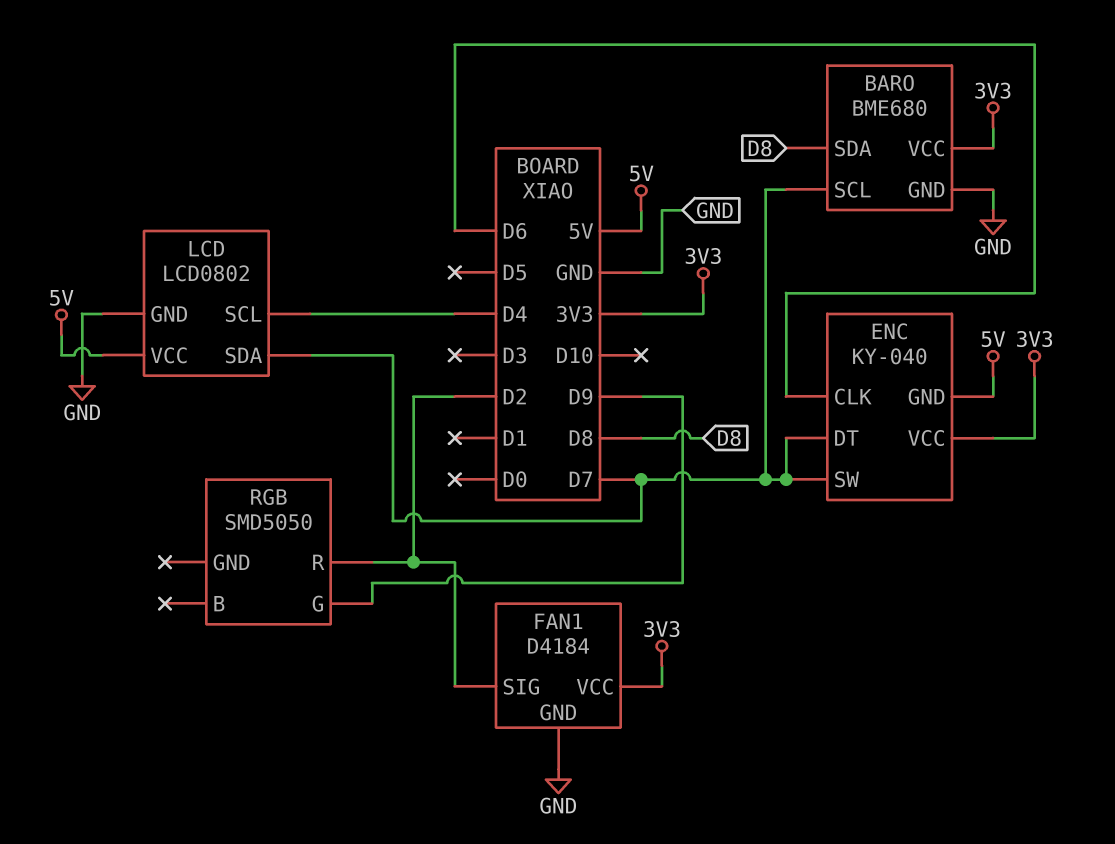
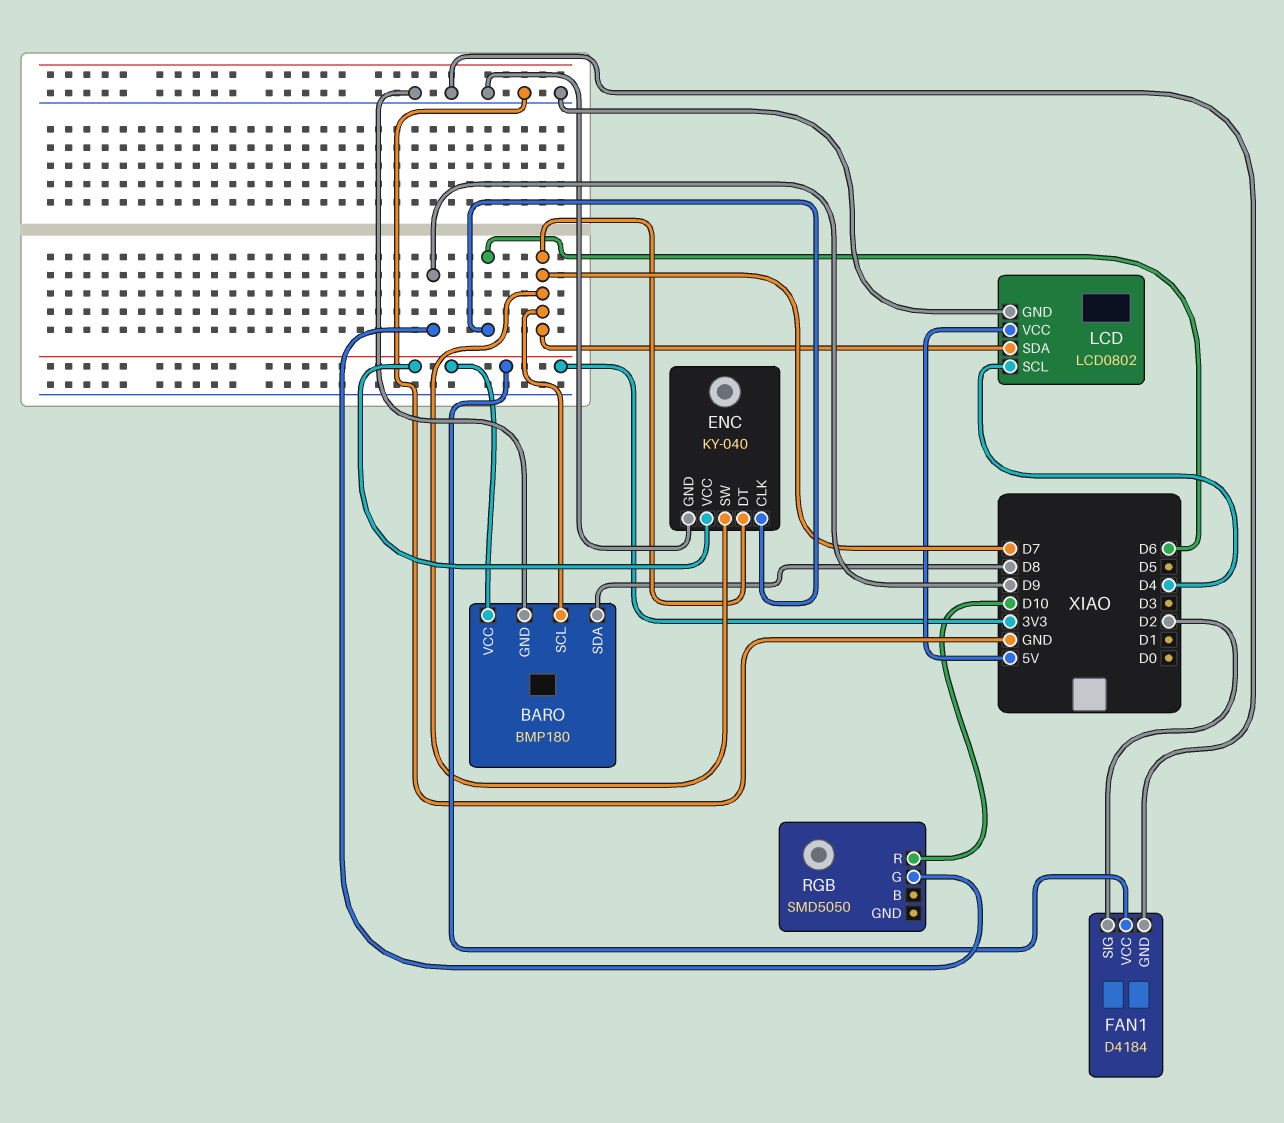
BARO: BME680 -> BMP180
ENC pin GND: 5V -> GND
RGB pin R: D2 -> D10

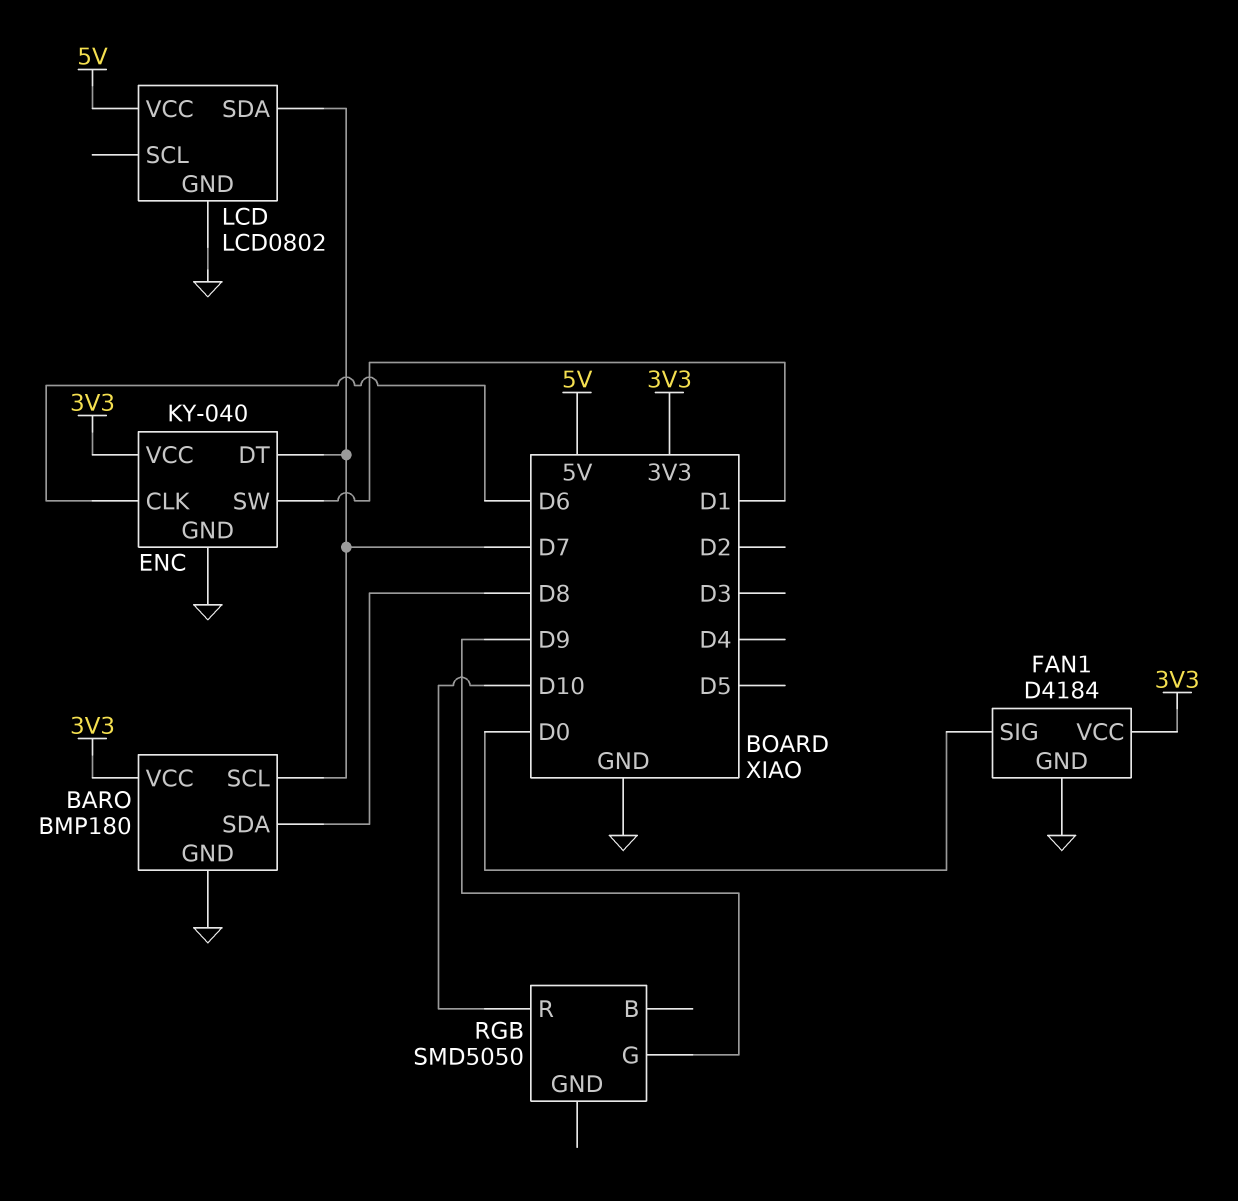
ENC pin SW: D7 -> D1
FAN1 pin SIG: D2 -> D0
LCD pin SCL: D4 -> none

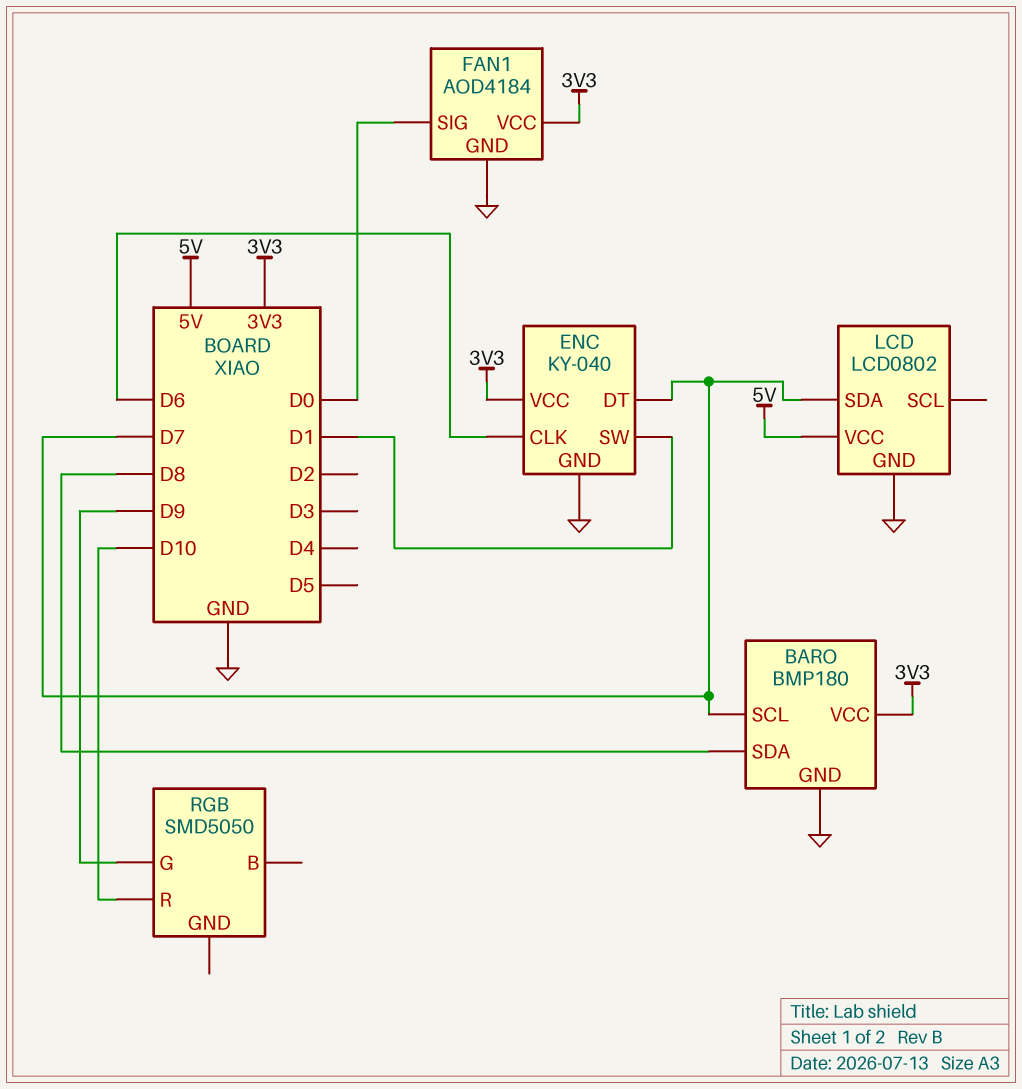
FAN1: D4184 -> AOD4184

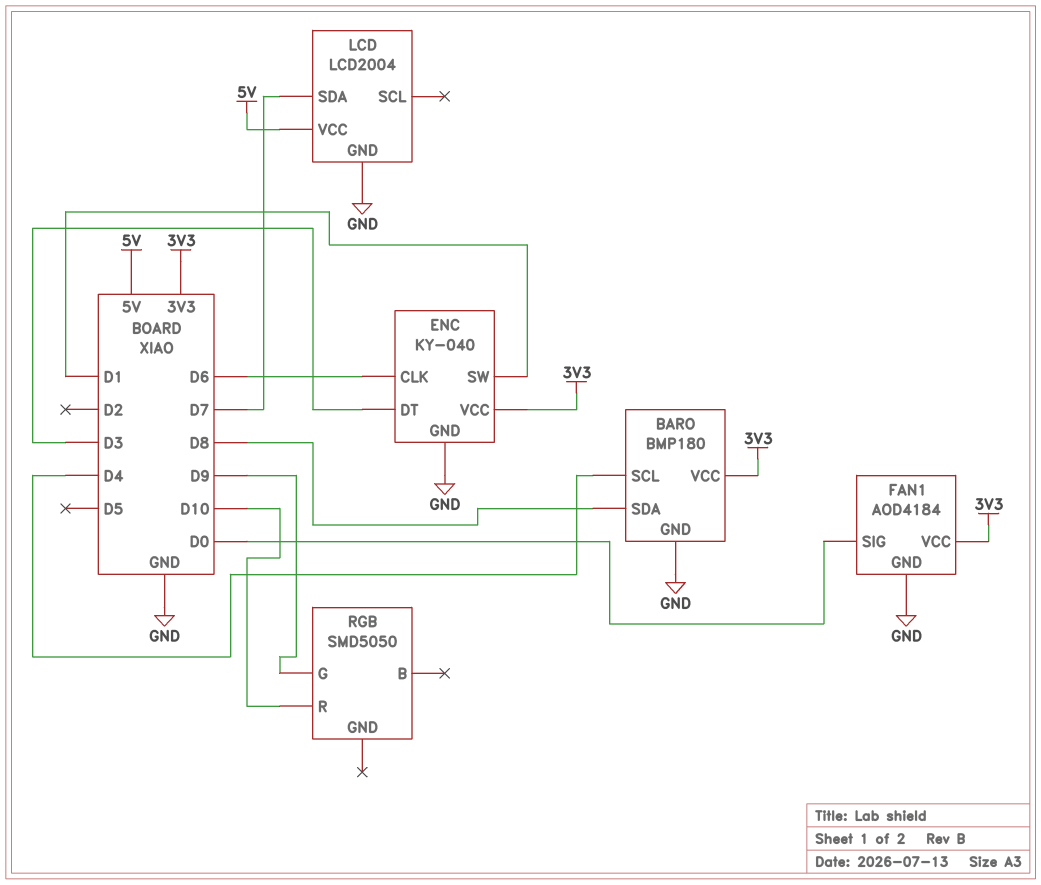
BARO pin SCL: D7 -> D4
ENC pin DT: D7 -> D3
LCD: LCD0802 -> LCD2004

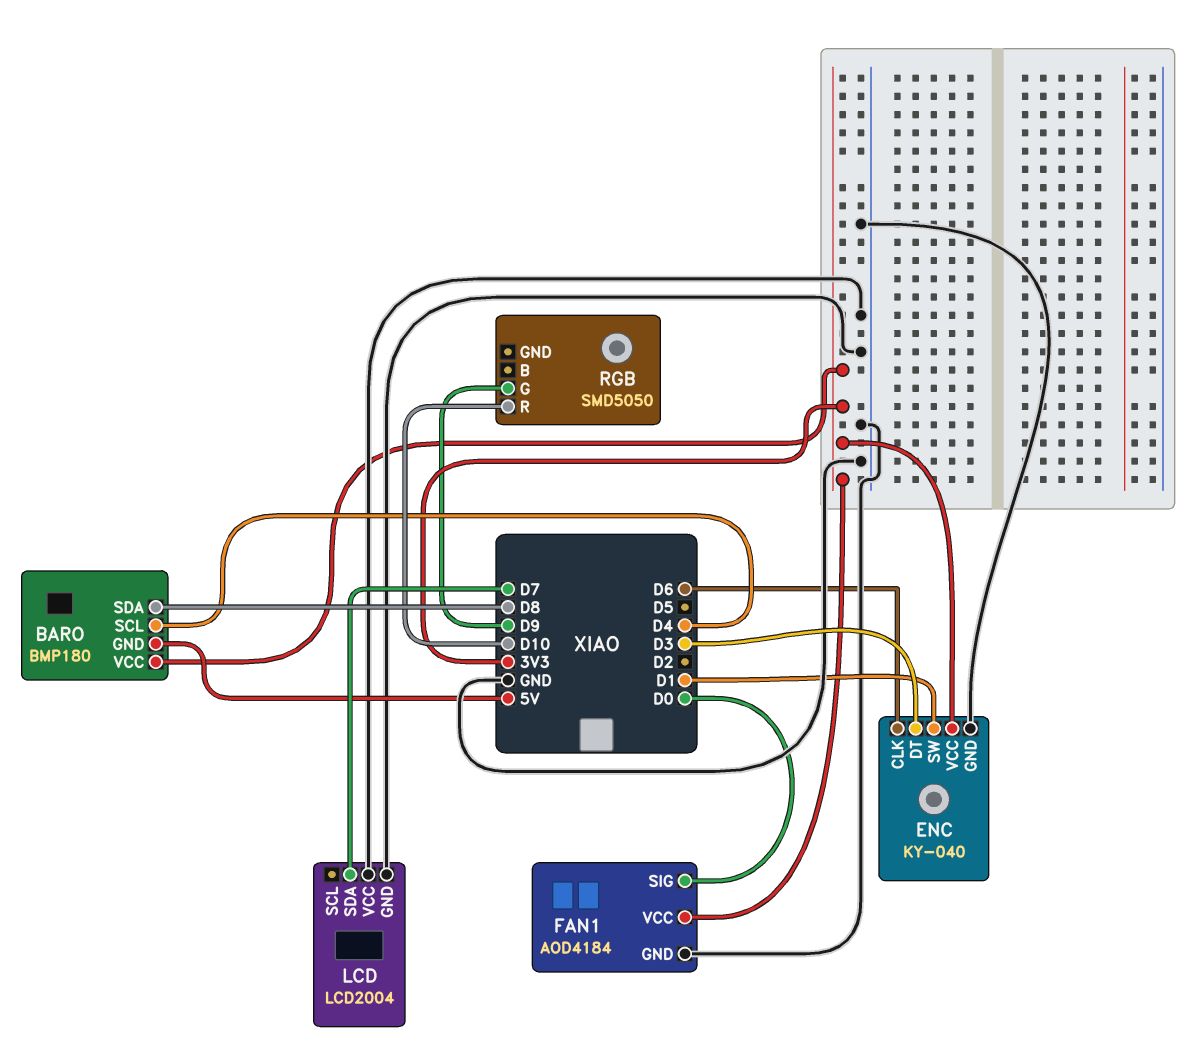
BARO pin GND: GND -> 5V
LCD pin VCC: 5V -> GND

